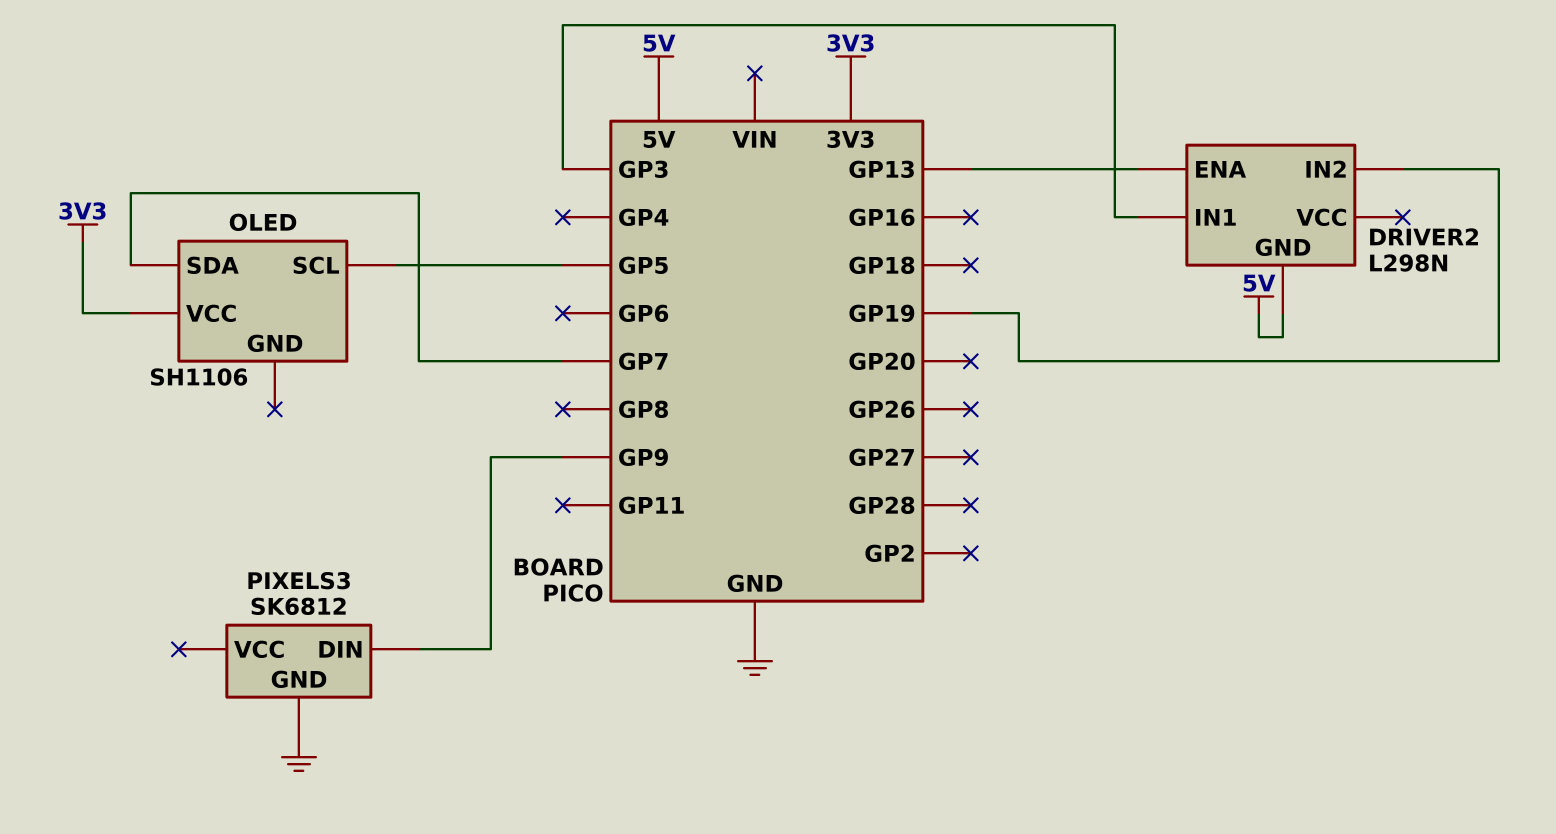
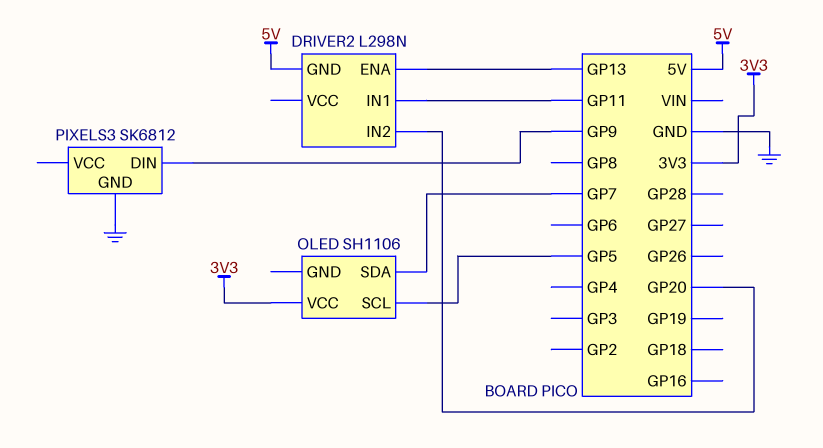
DRIVER2 pin IN1: GP3 -> GP11
DRIVER2 pin IN2: GP19 -> GP20

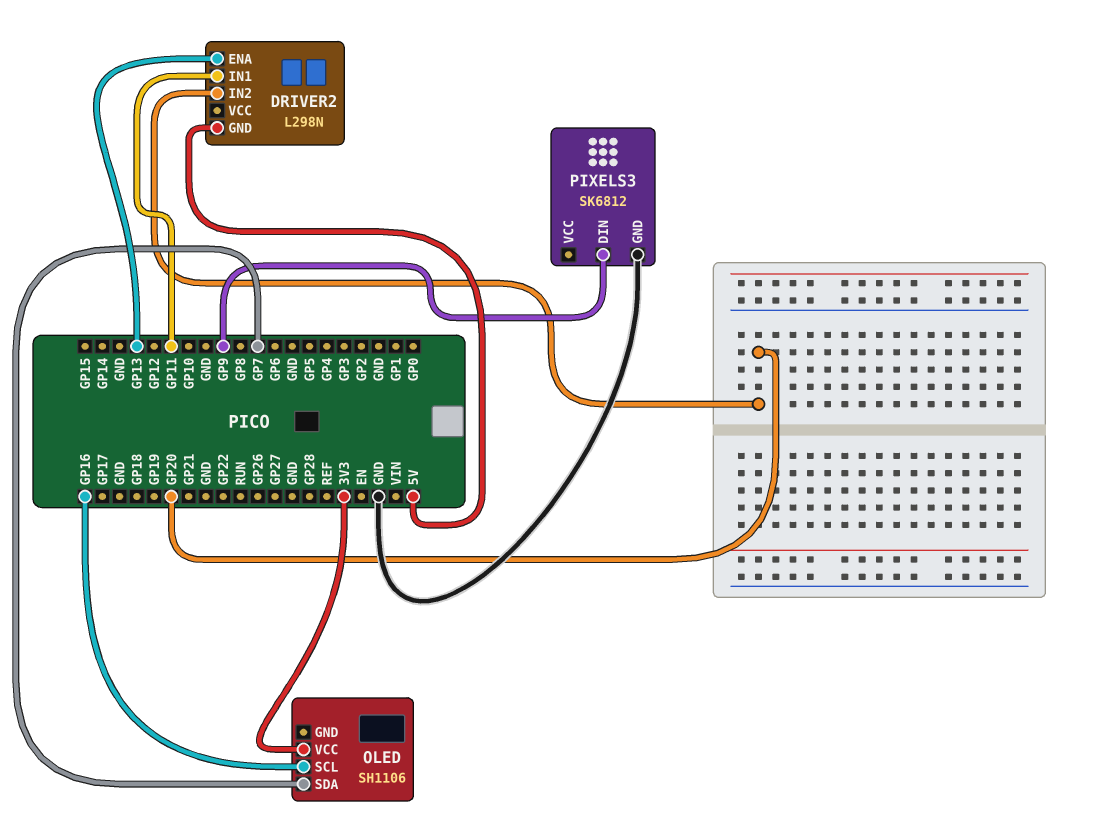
OLED pin SCL: GP5 -> GP16

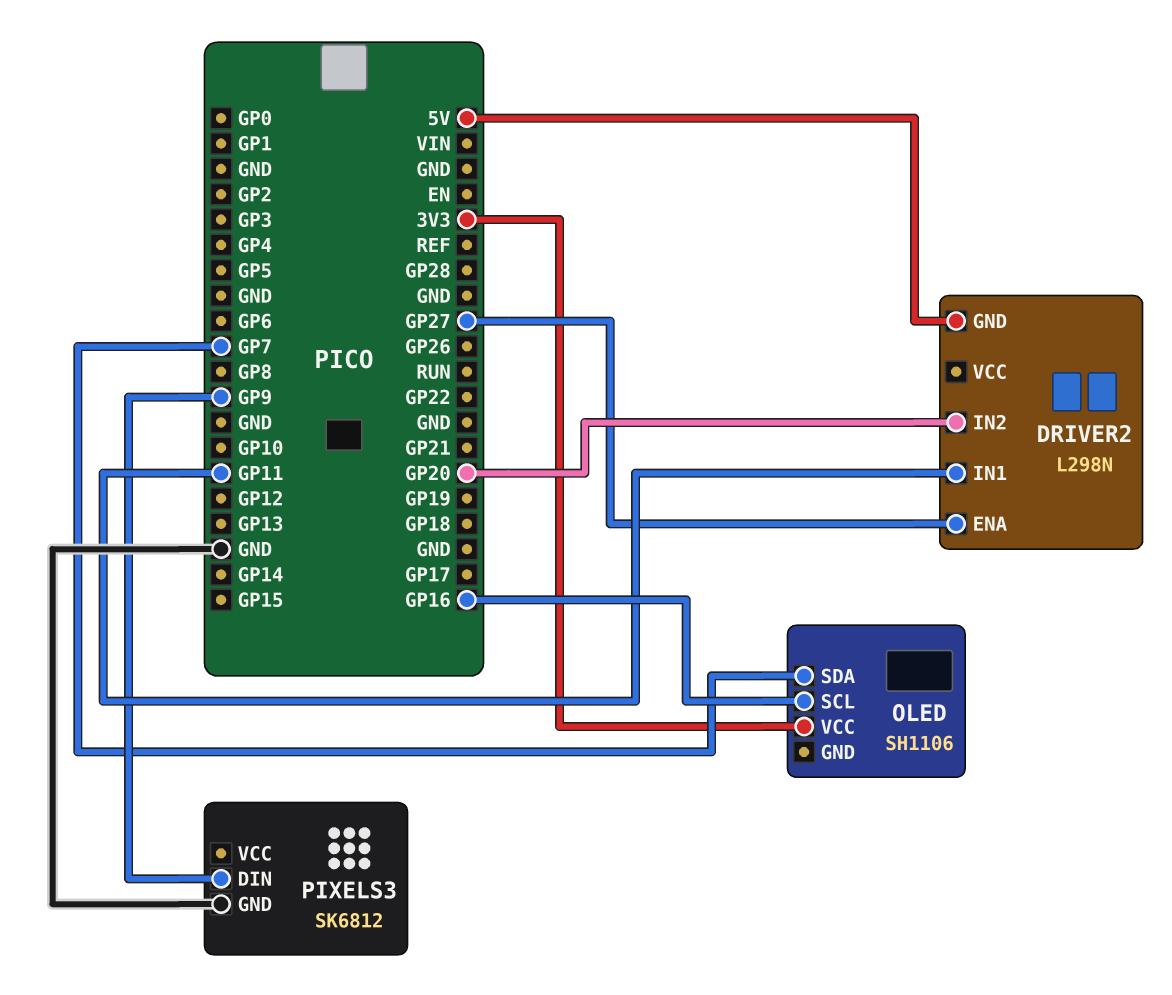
DRIVER2 pin ENA: GP13 -> GP27

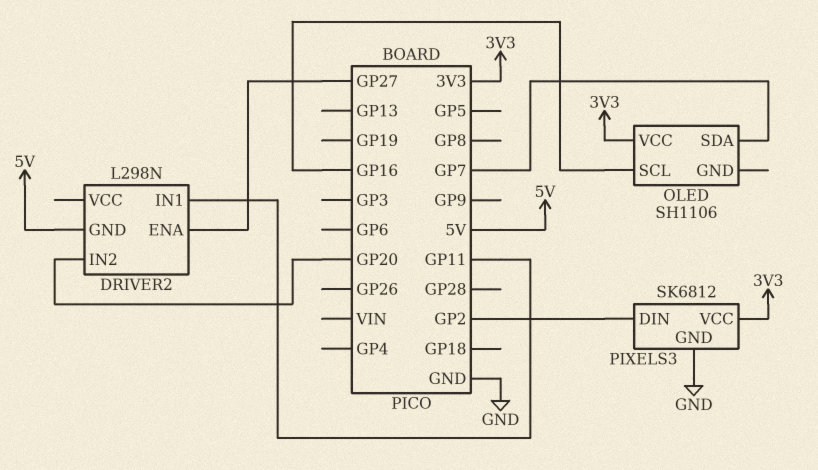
PIXELS3 pin DIN: GP9 -> GP2
PIXELS3 pin VCC: none -> 3V3

